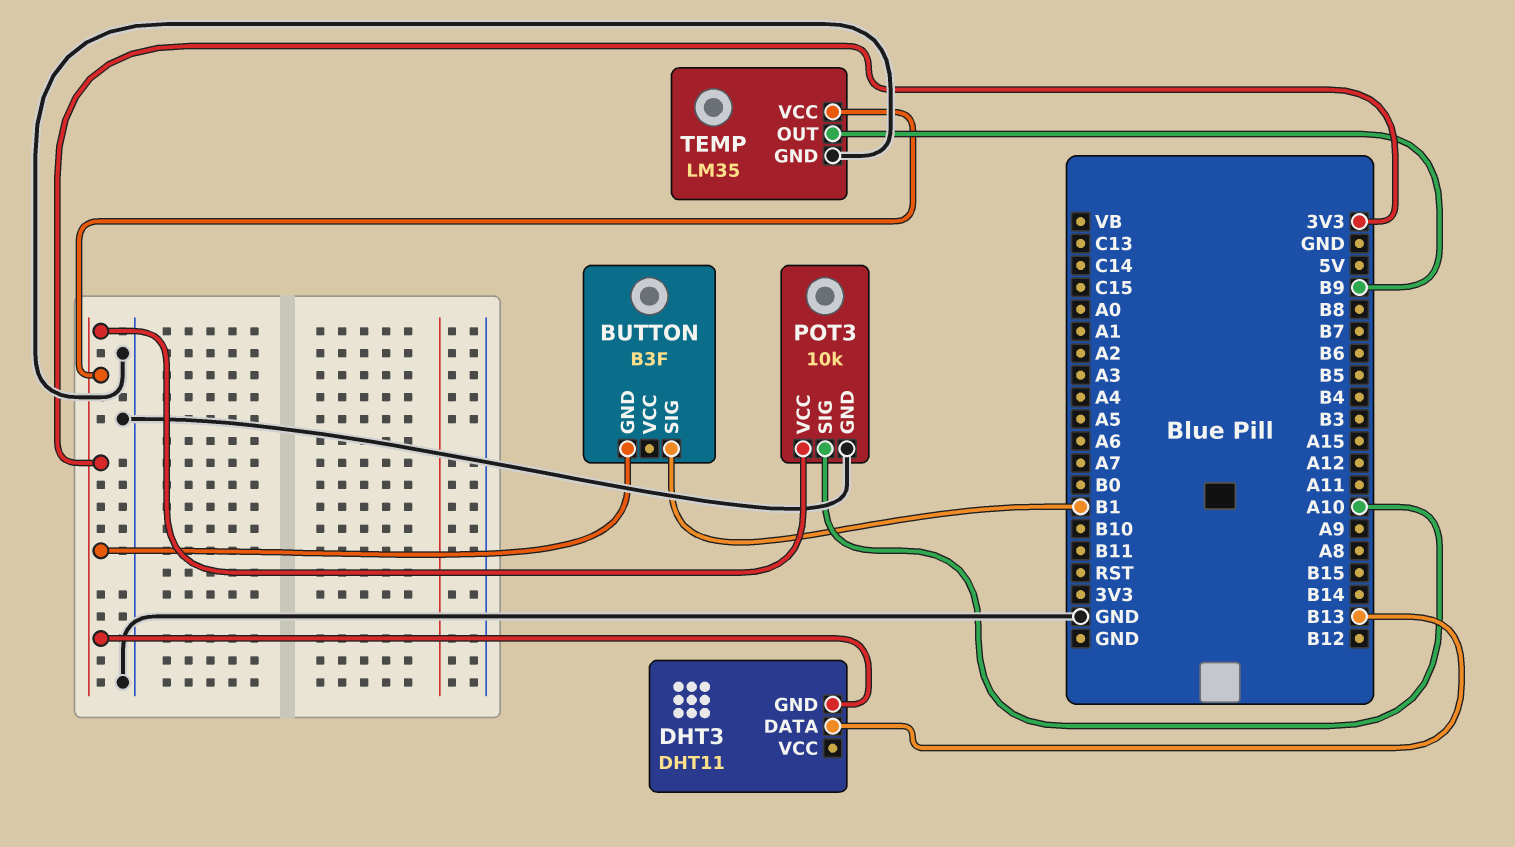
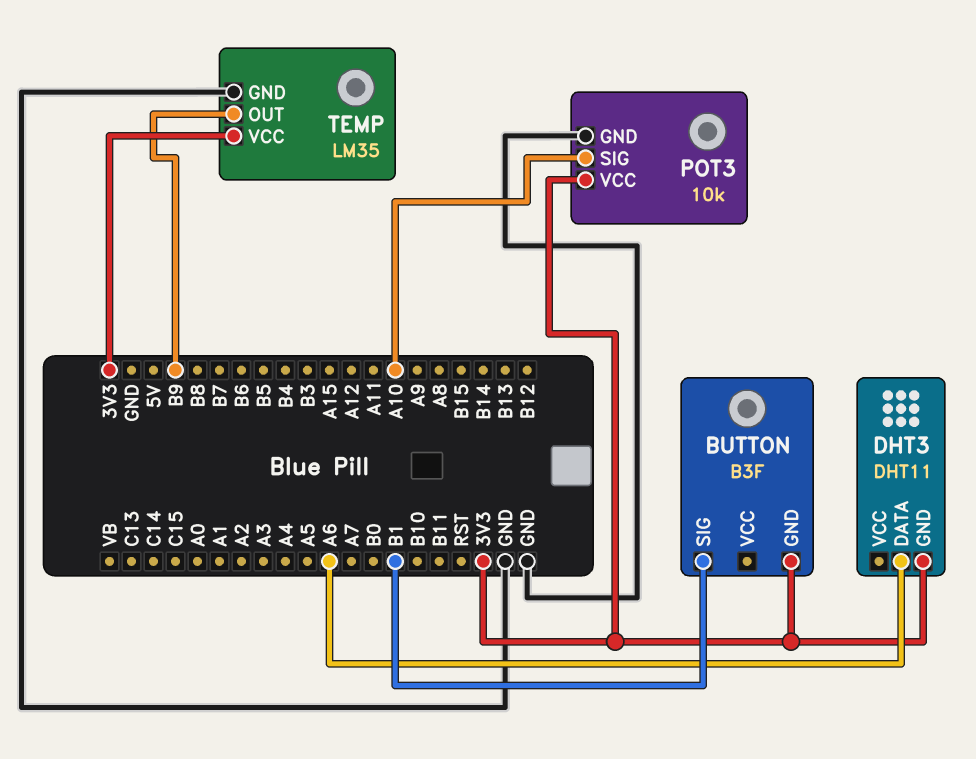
DHT3 pin DATA: B13 -> A6

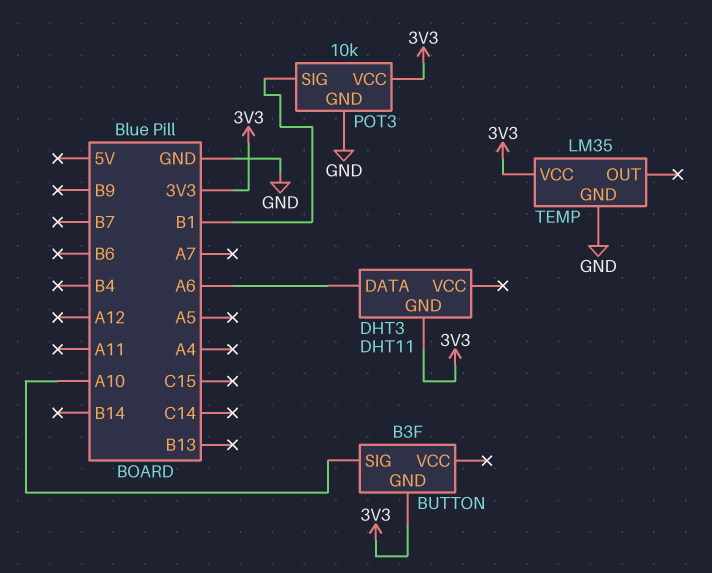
BUTTON pin SIG: B1 -> A10
POT3 pin SIG: A10 -> B1
TEMP pin OUT: B9 -> none

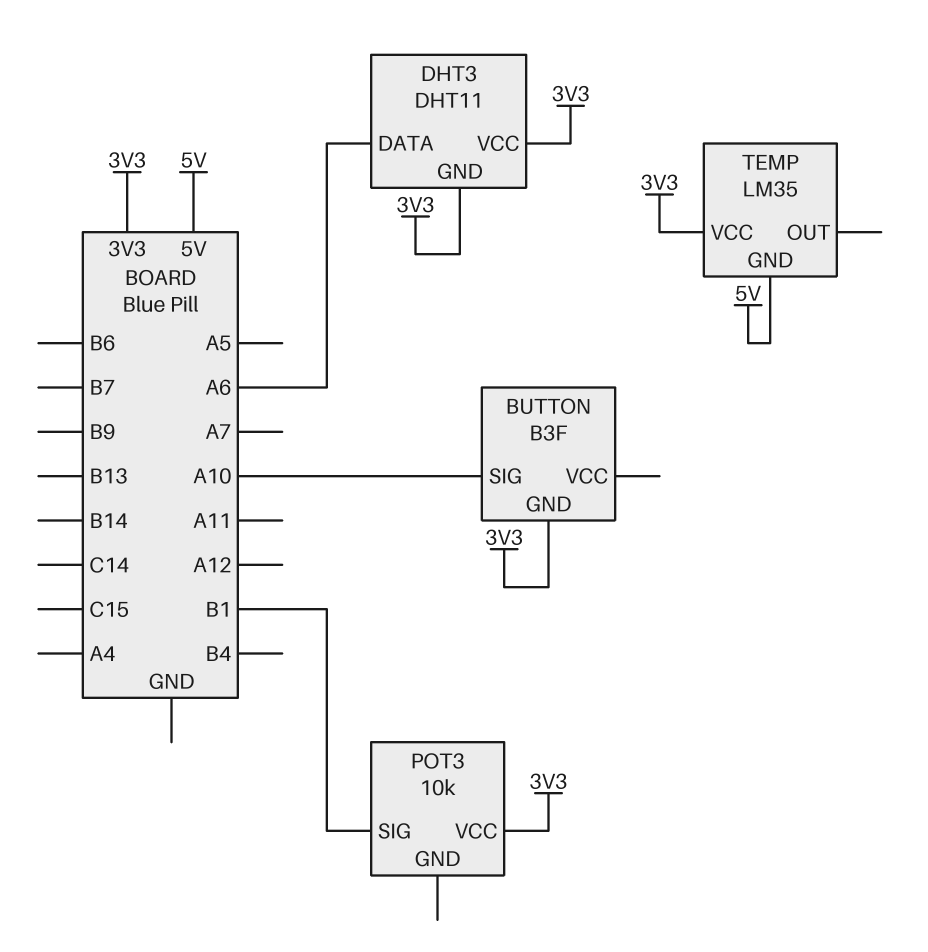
DHT3 pin VCC: none -> 3V3
POT3 pin GND: GND -> none
TEMP pin GND: GND -> 5V

